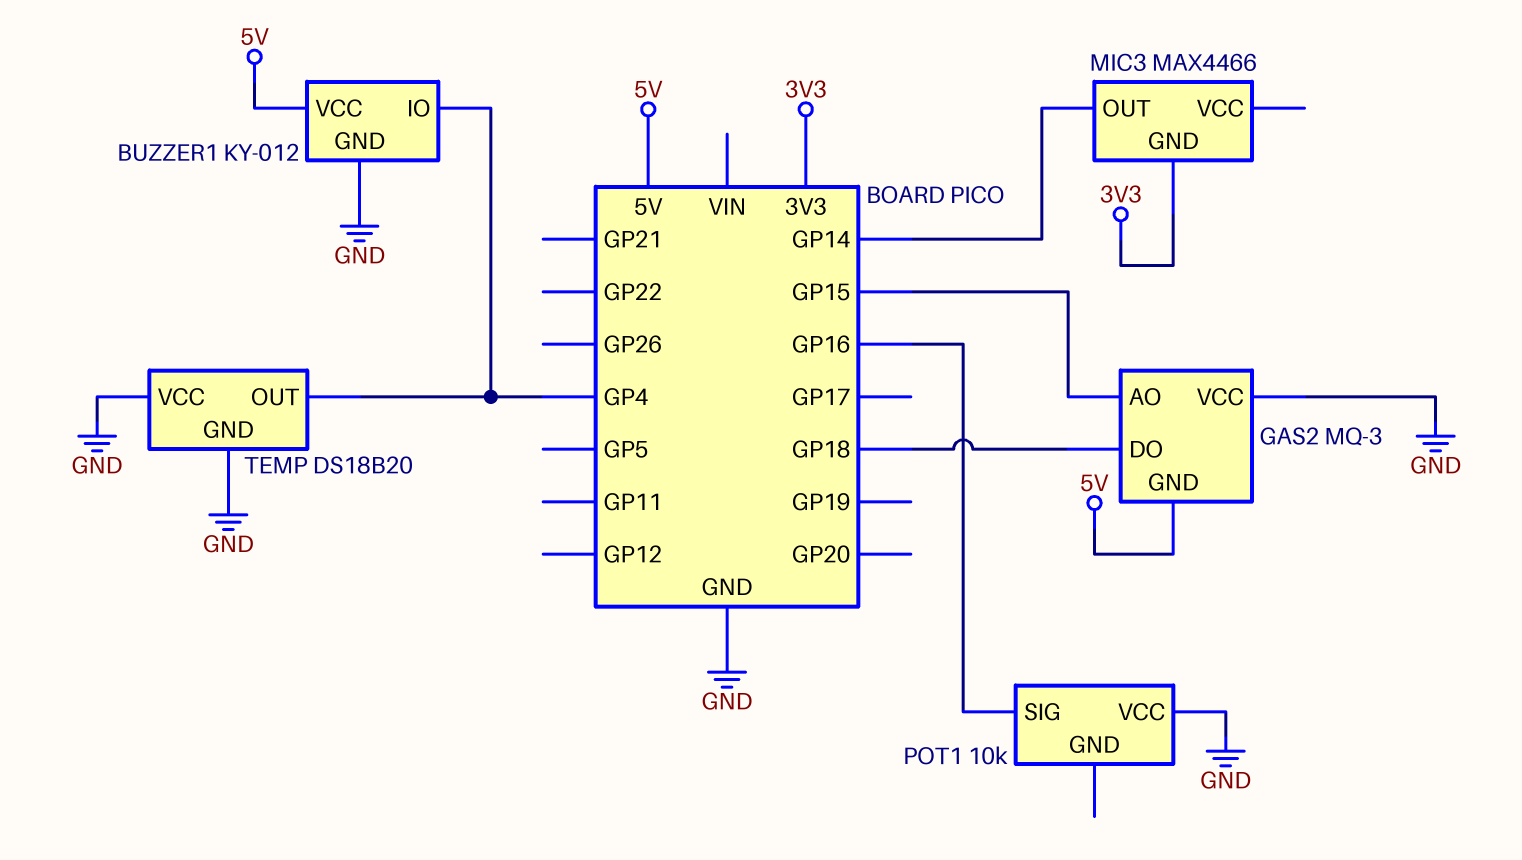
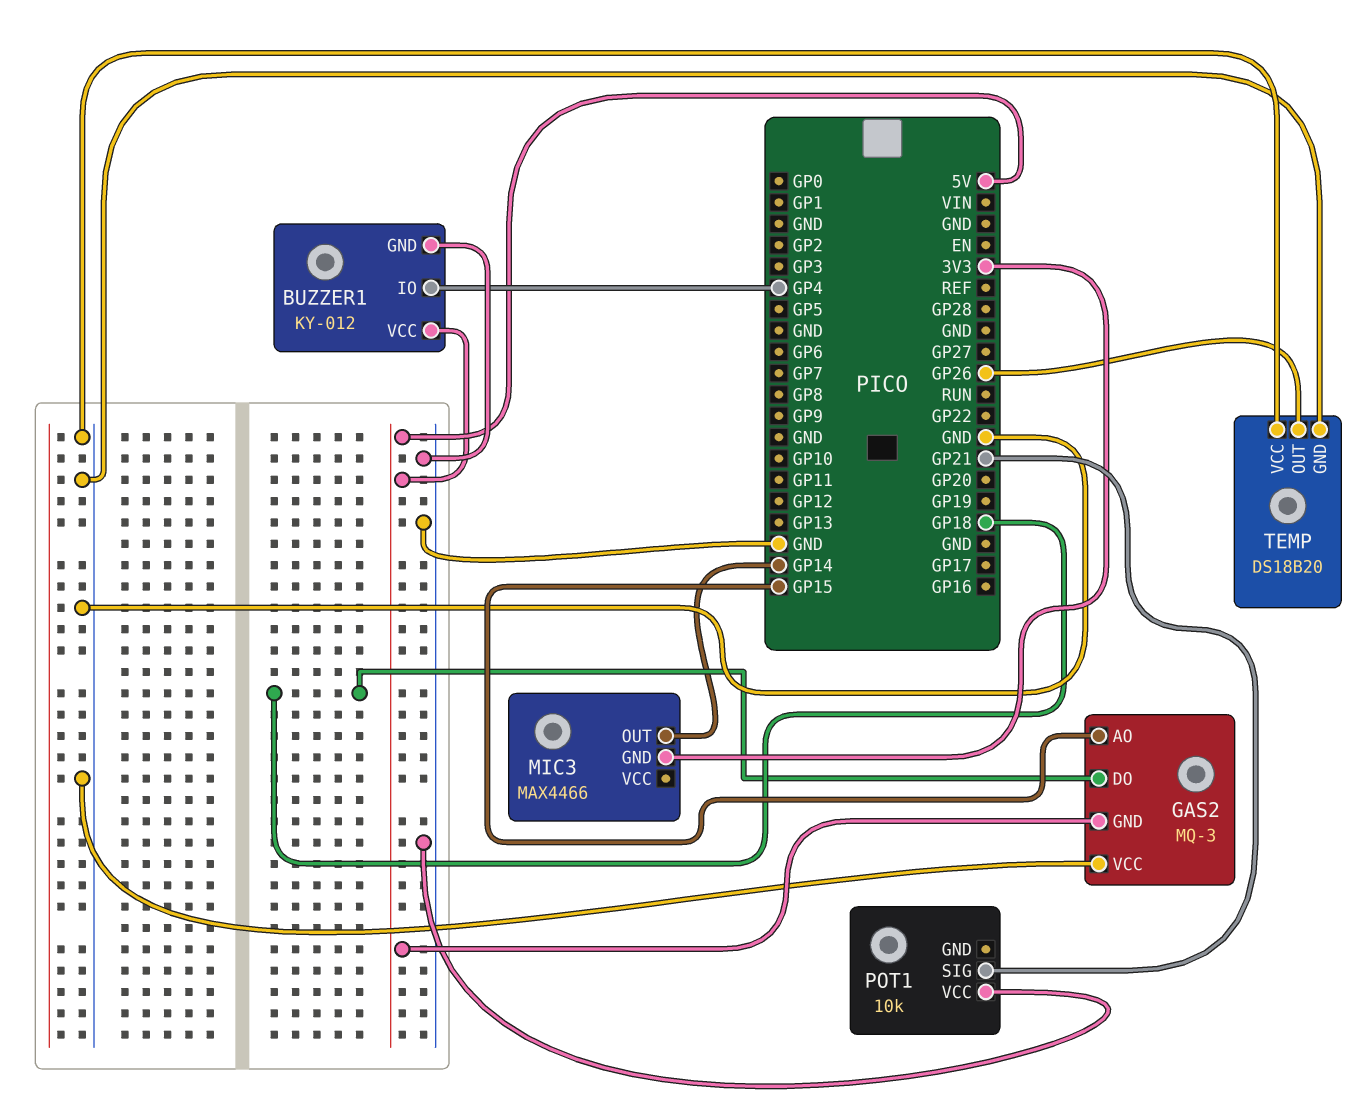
POT1 pin SIG: GP16 -> GP21
TEMP pin OUT: GP4 -> GP26

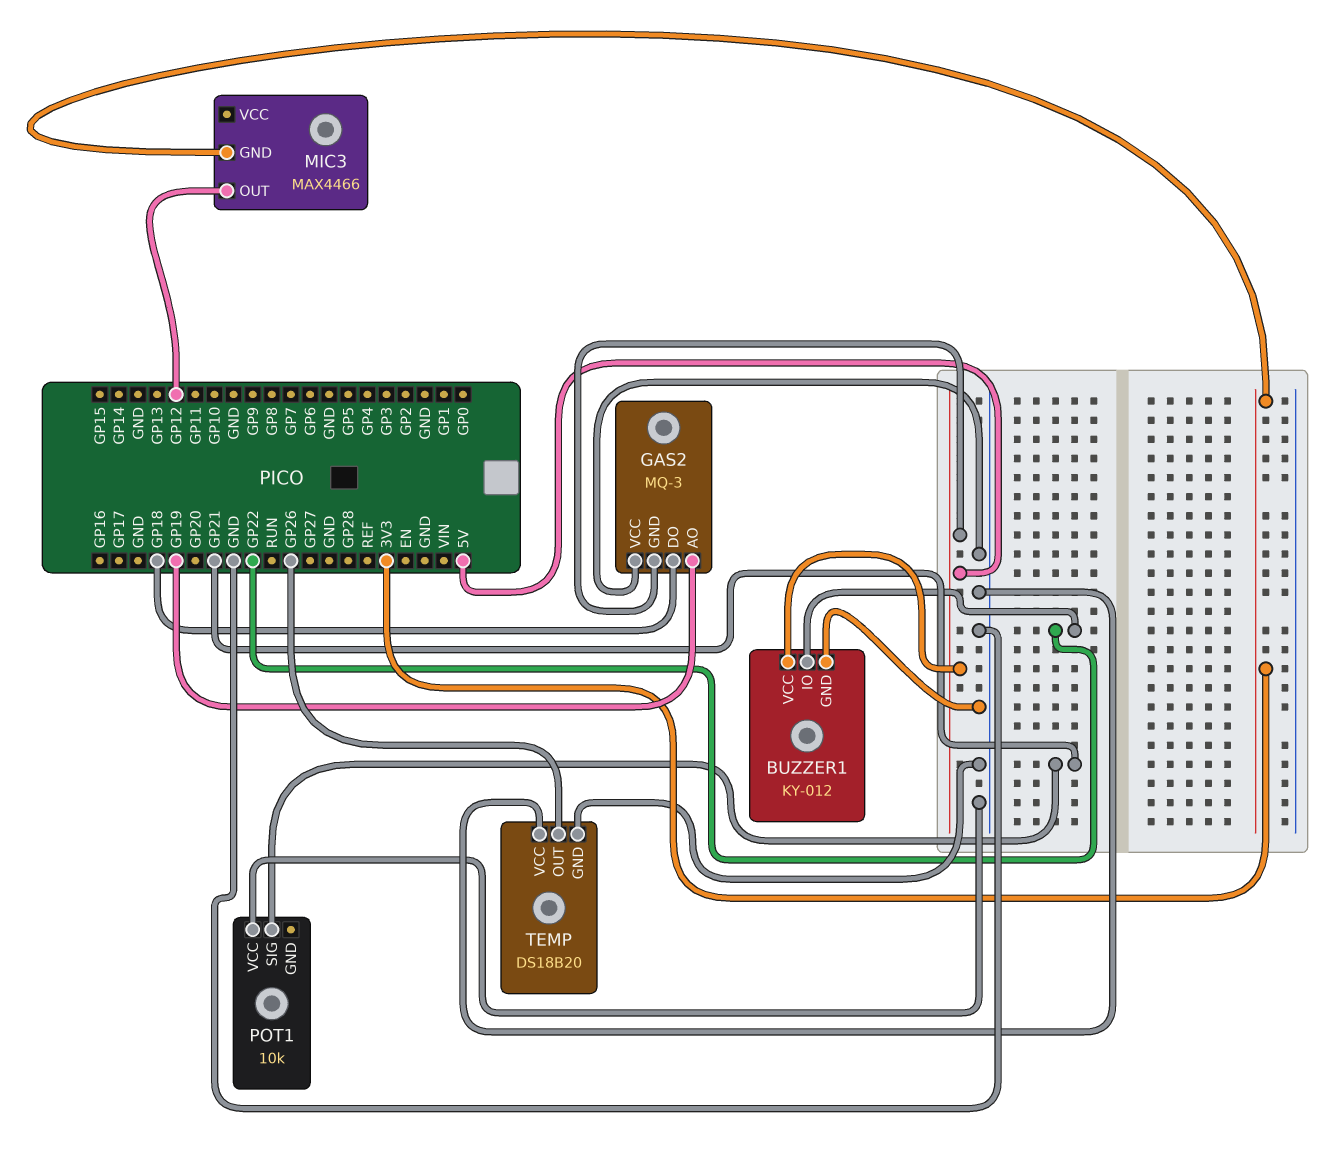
BUZZER1 pin IO: GP4 -> GP22
GAS2 pin AO: GP15 -> GP19
MIC3 pin OUT: GP14 -> GP12

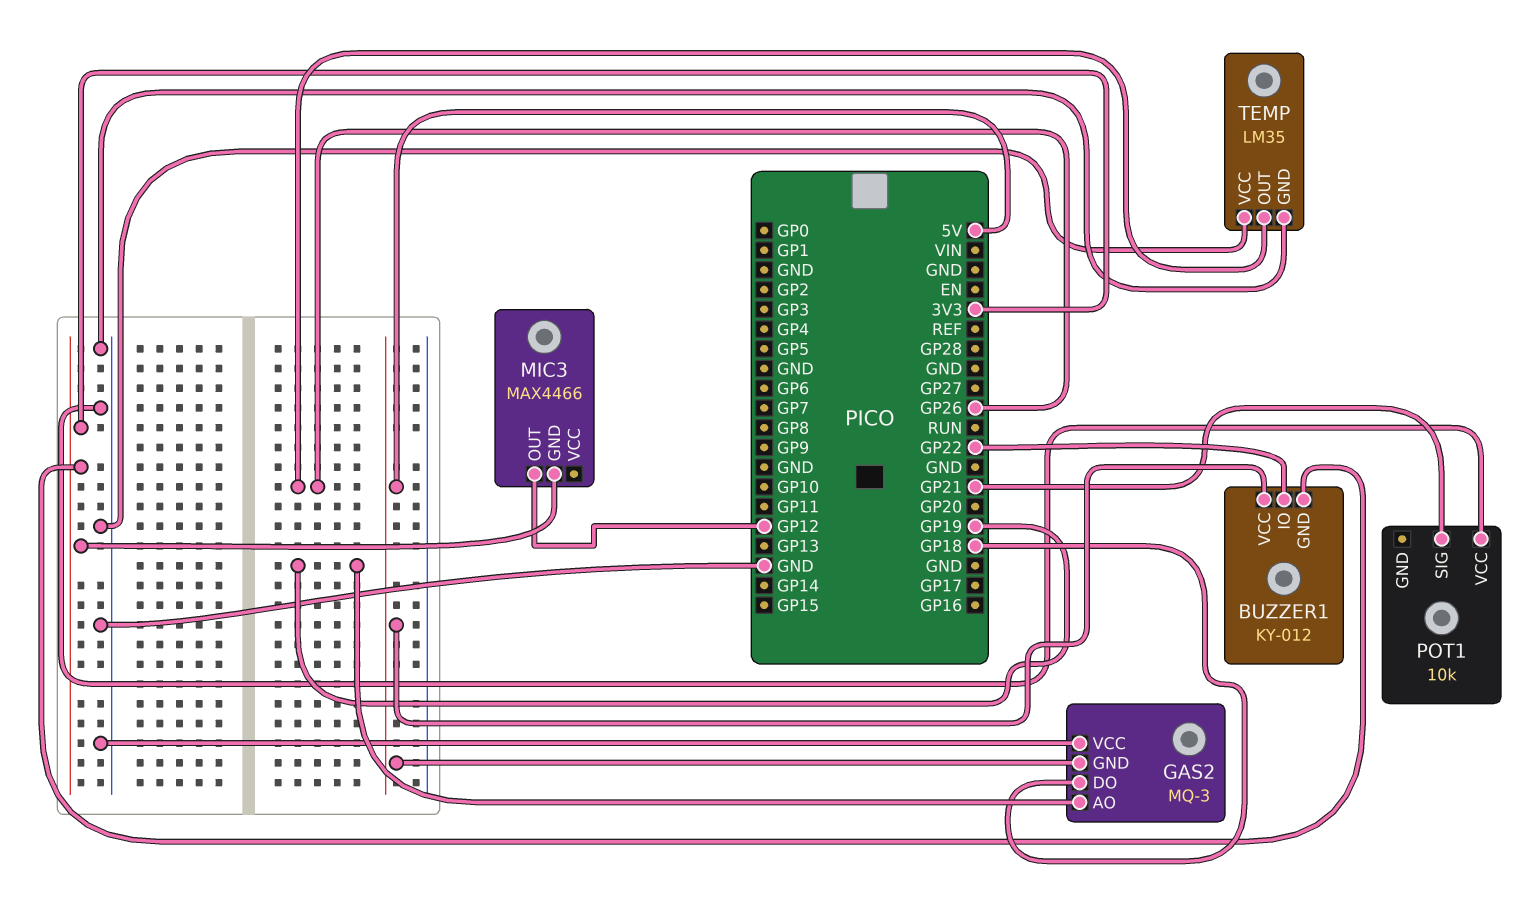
BUZZER1 pin GND: GND -> 3V3
TEMP: DS18B20 -> LM35

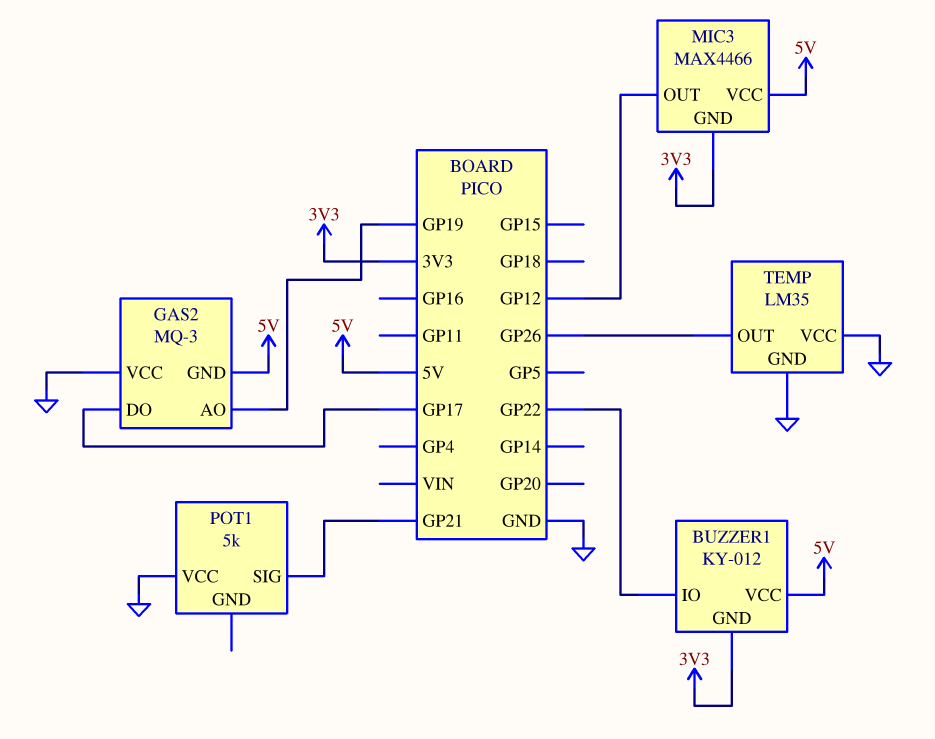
GAS2 pin DO: GP18 -> GP17
MIC3 pin VCC: none -> 5V
POT1: 10k -> 5k

